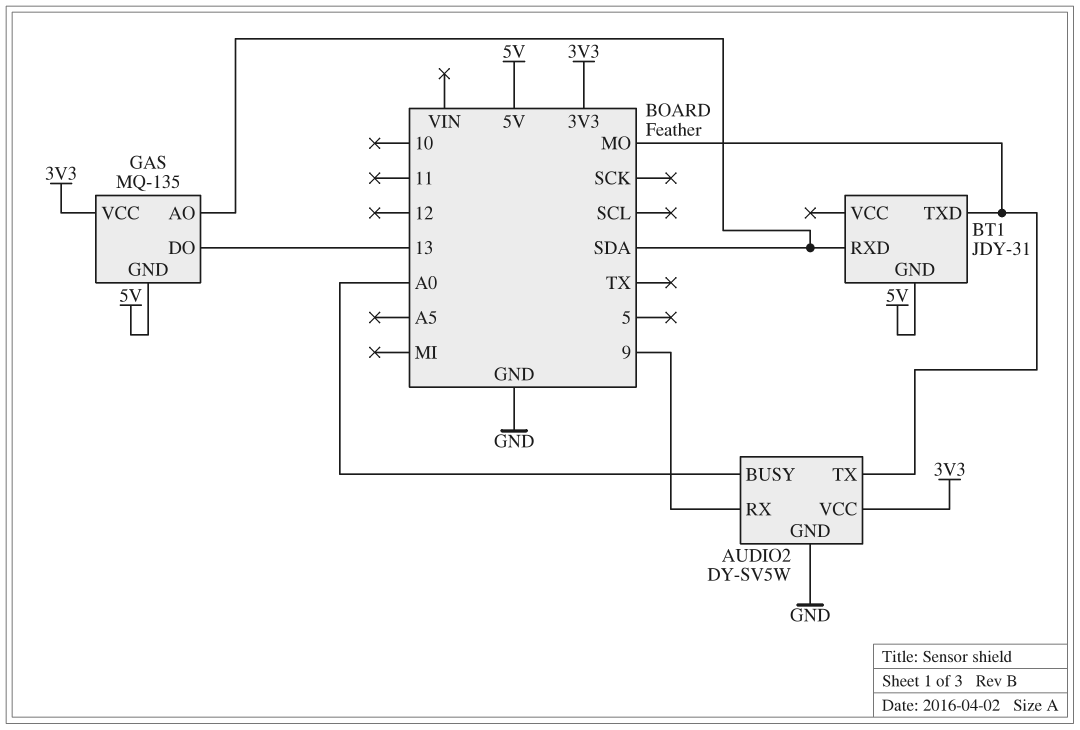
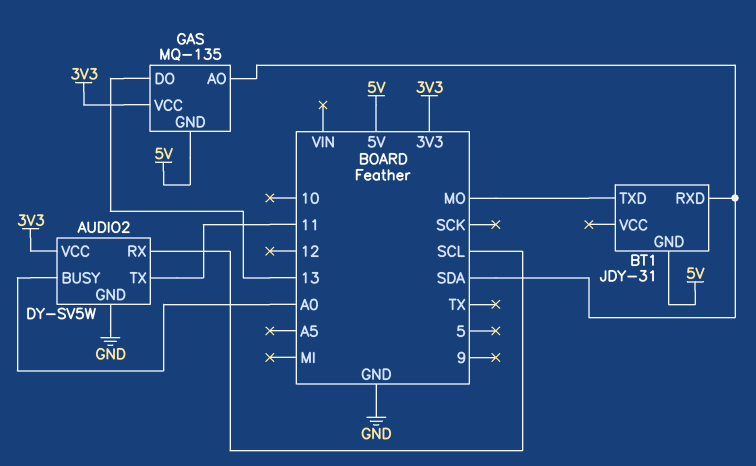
AUDIO2 pin RX: 9 -> SCL
AUDIO2 pin TX: MO -> 11

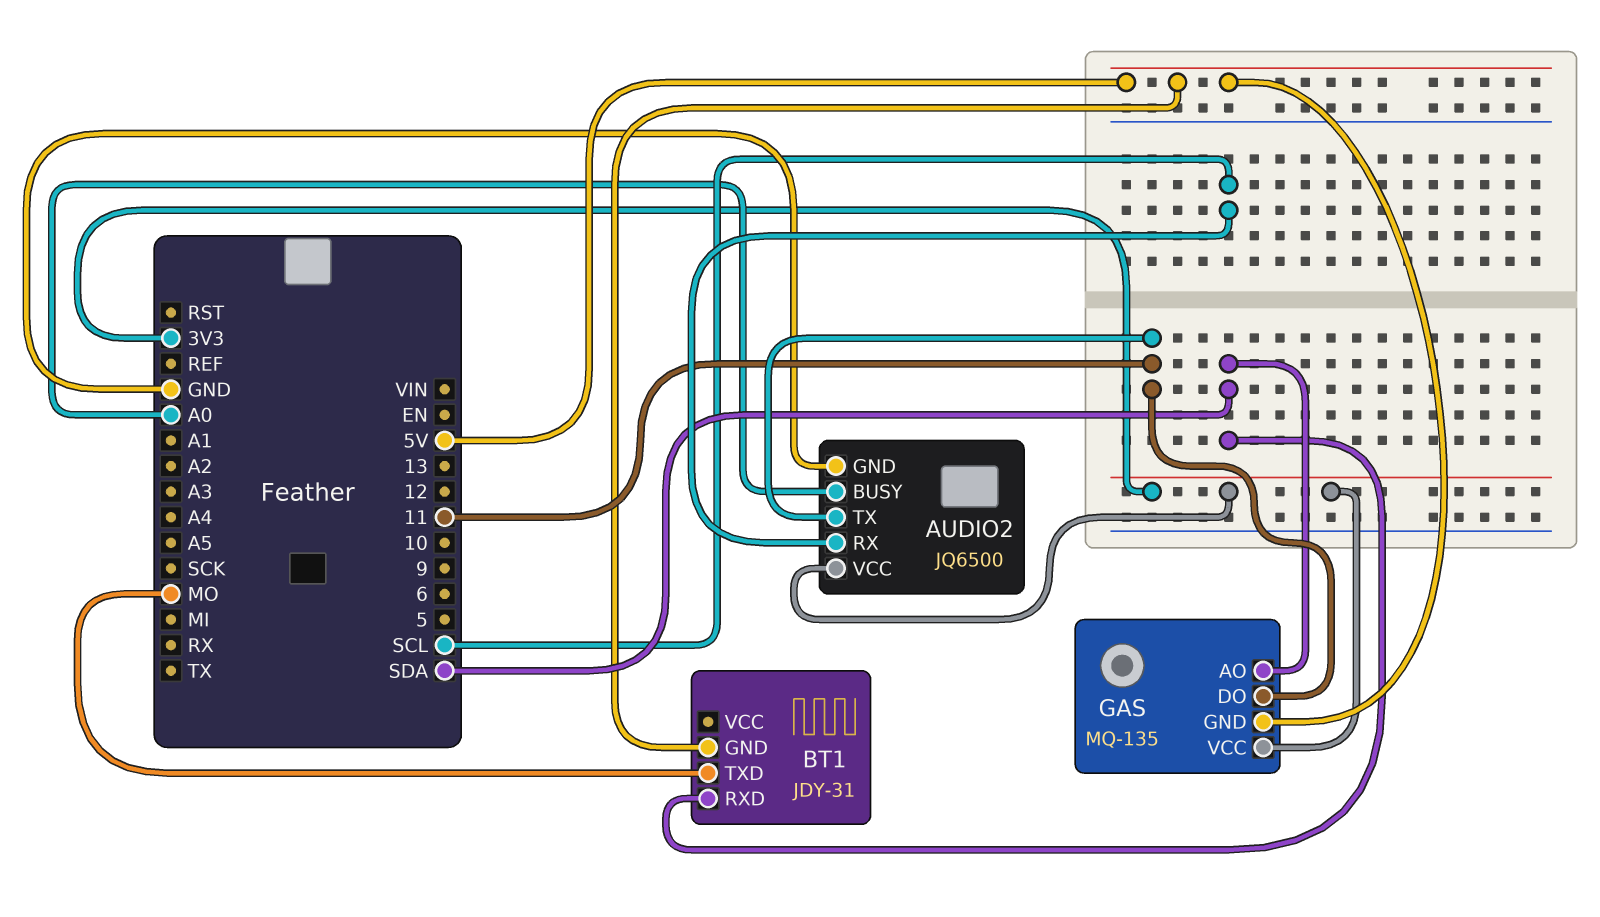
AUDIO2: DY-SV5W -> JQ6500
GAS pin DO: 13 -> 11

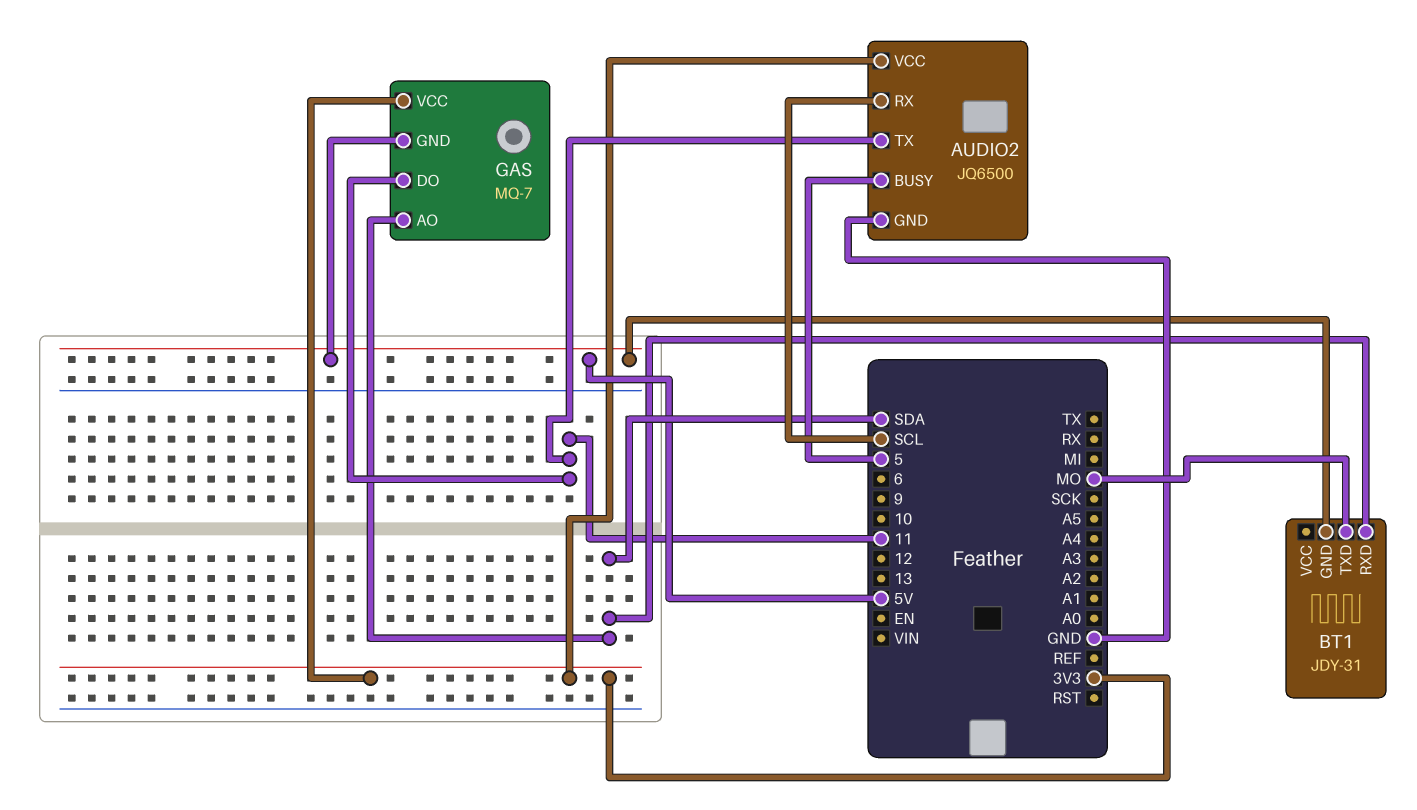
AUDIO2 pin BUSY: A0 -> 5
GAS: MQ-135 -> MQ-7

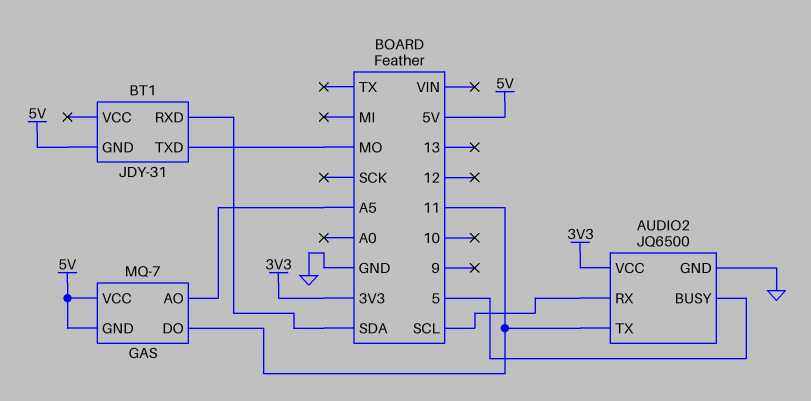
GAS pin AO: SDA -> A5
GAS pin VCC: 3V3 -> 5V

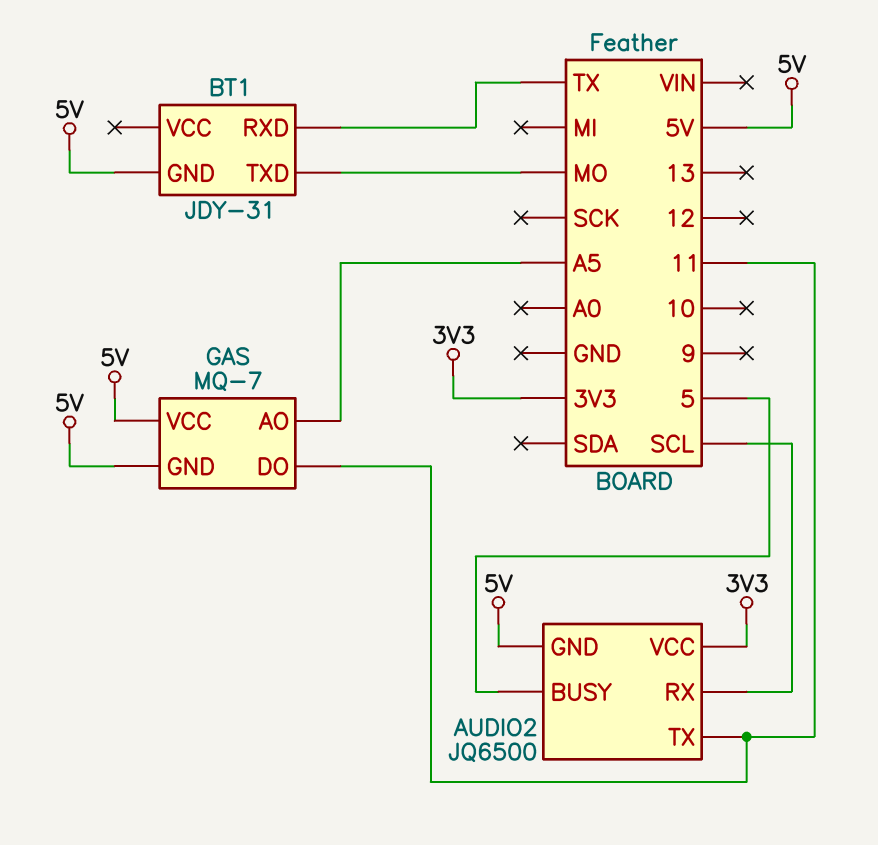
AUDIO2 pin GND: GND -> 5V
BT1 pin RXD: SDA -> TX

